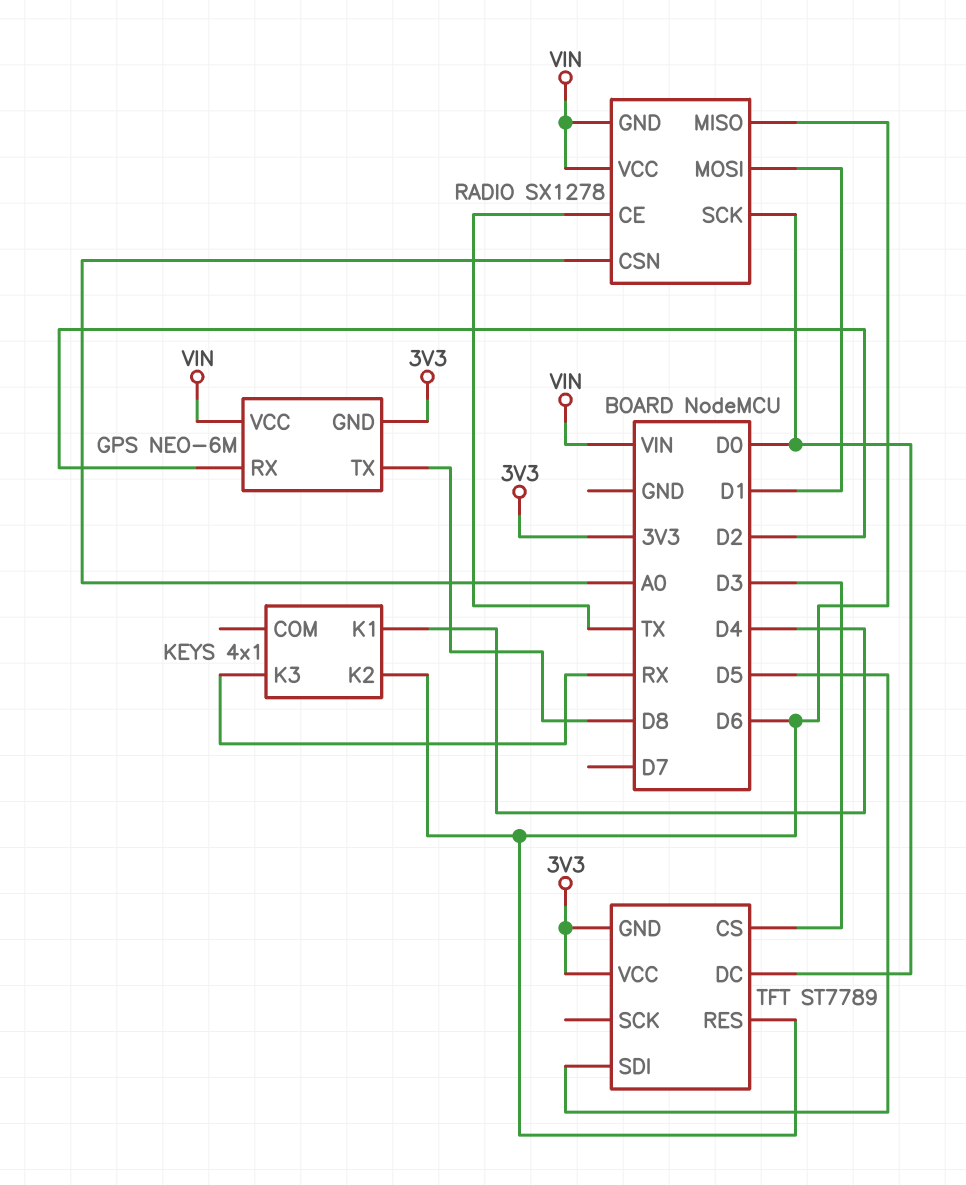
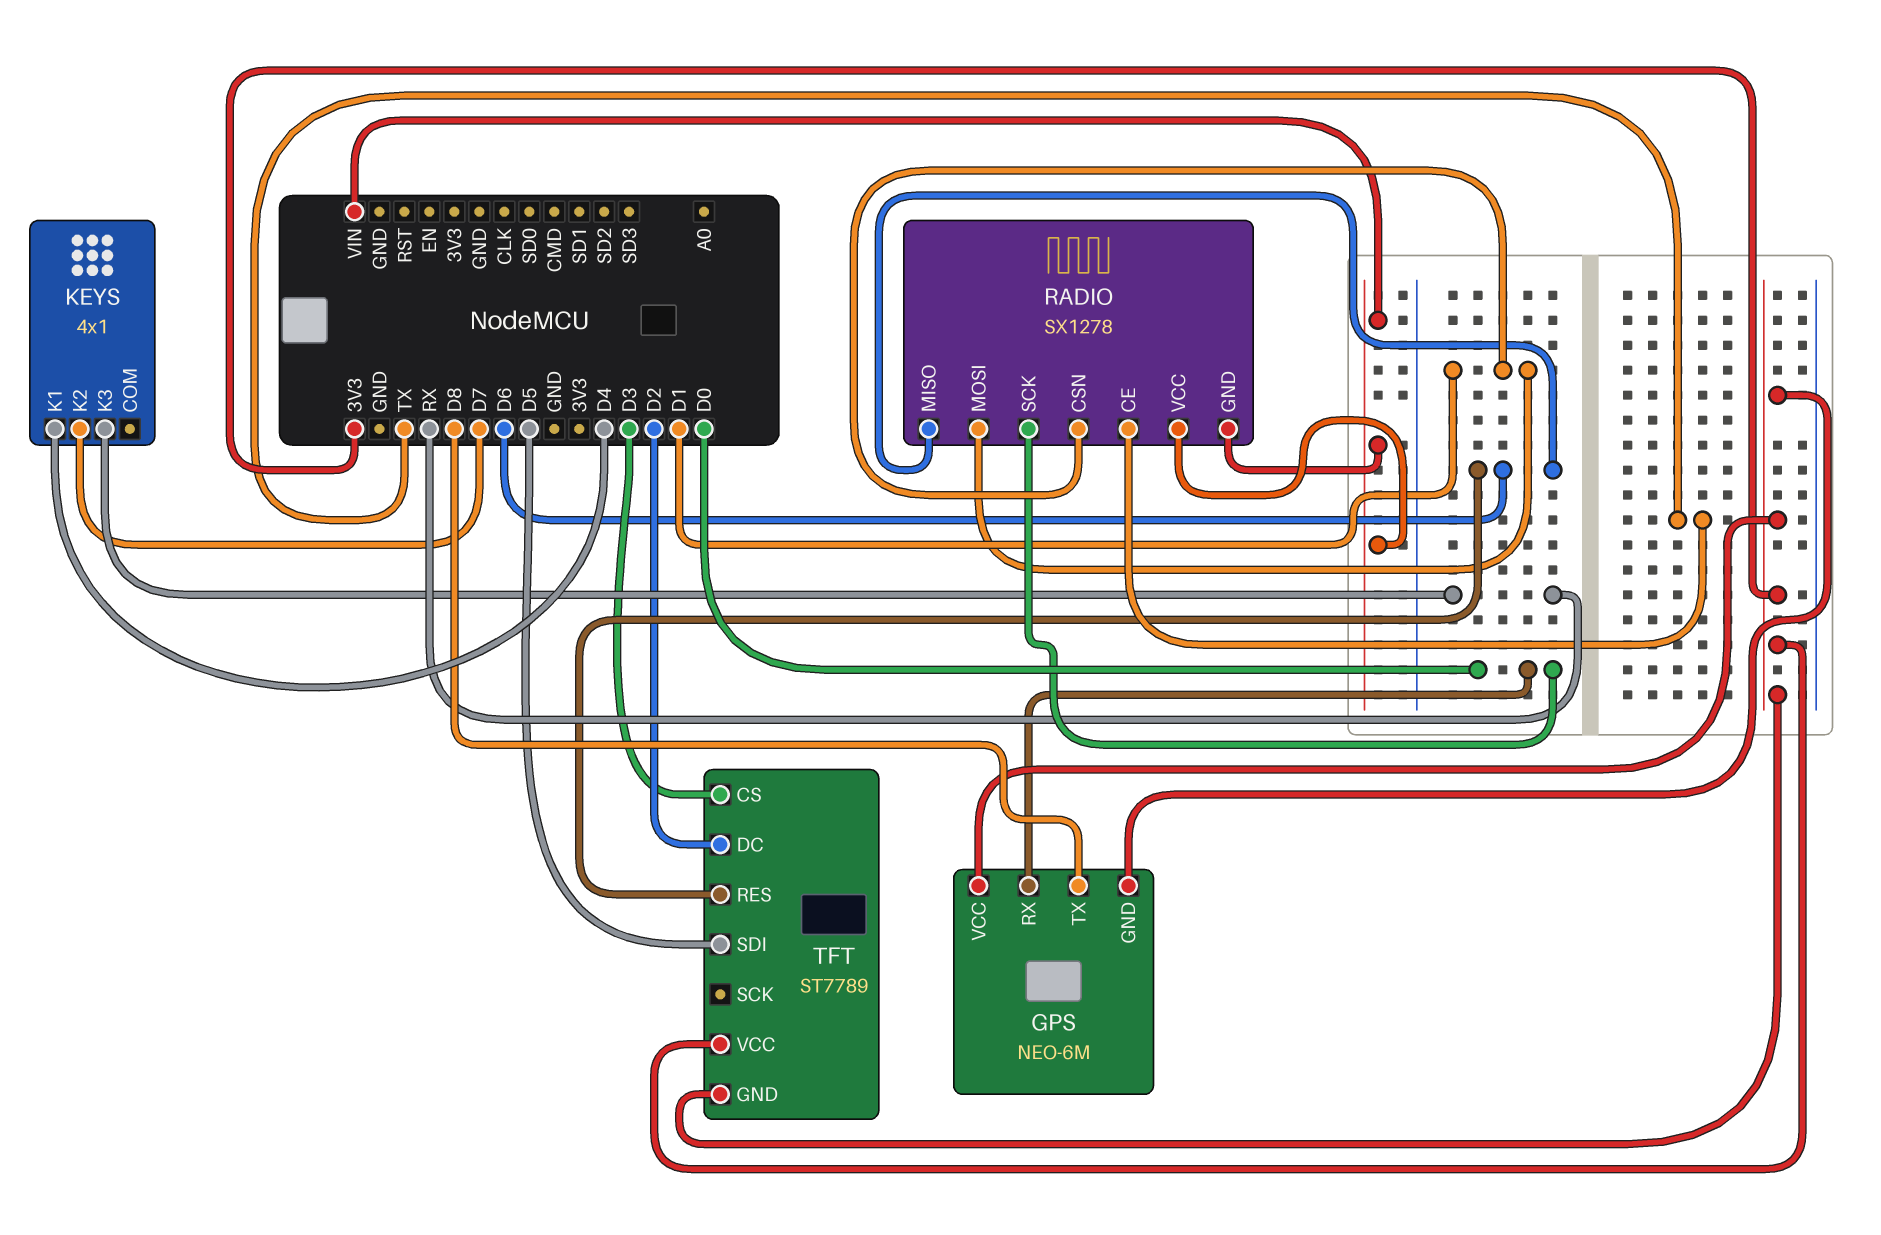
GPS pin RX: D2 -> D0
GPS pin VCC: VIN -> 3V3
KEYS pin K2: D6 -> D7
RADIO pin CSN: A0 -> D1
TFT pin DC: D0 -> D2

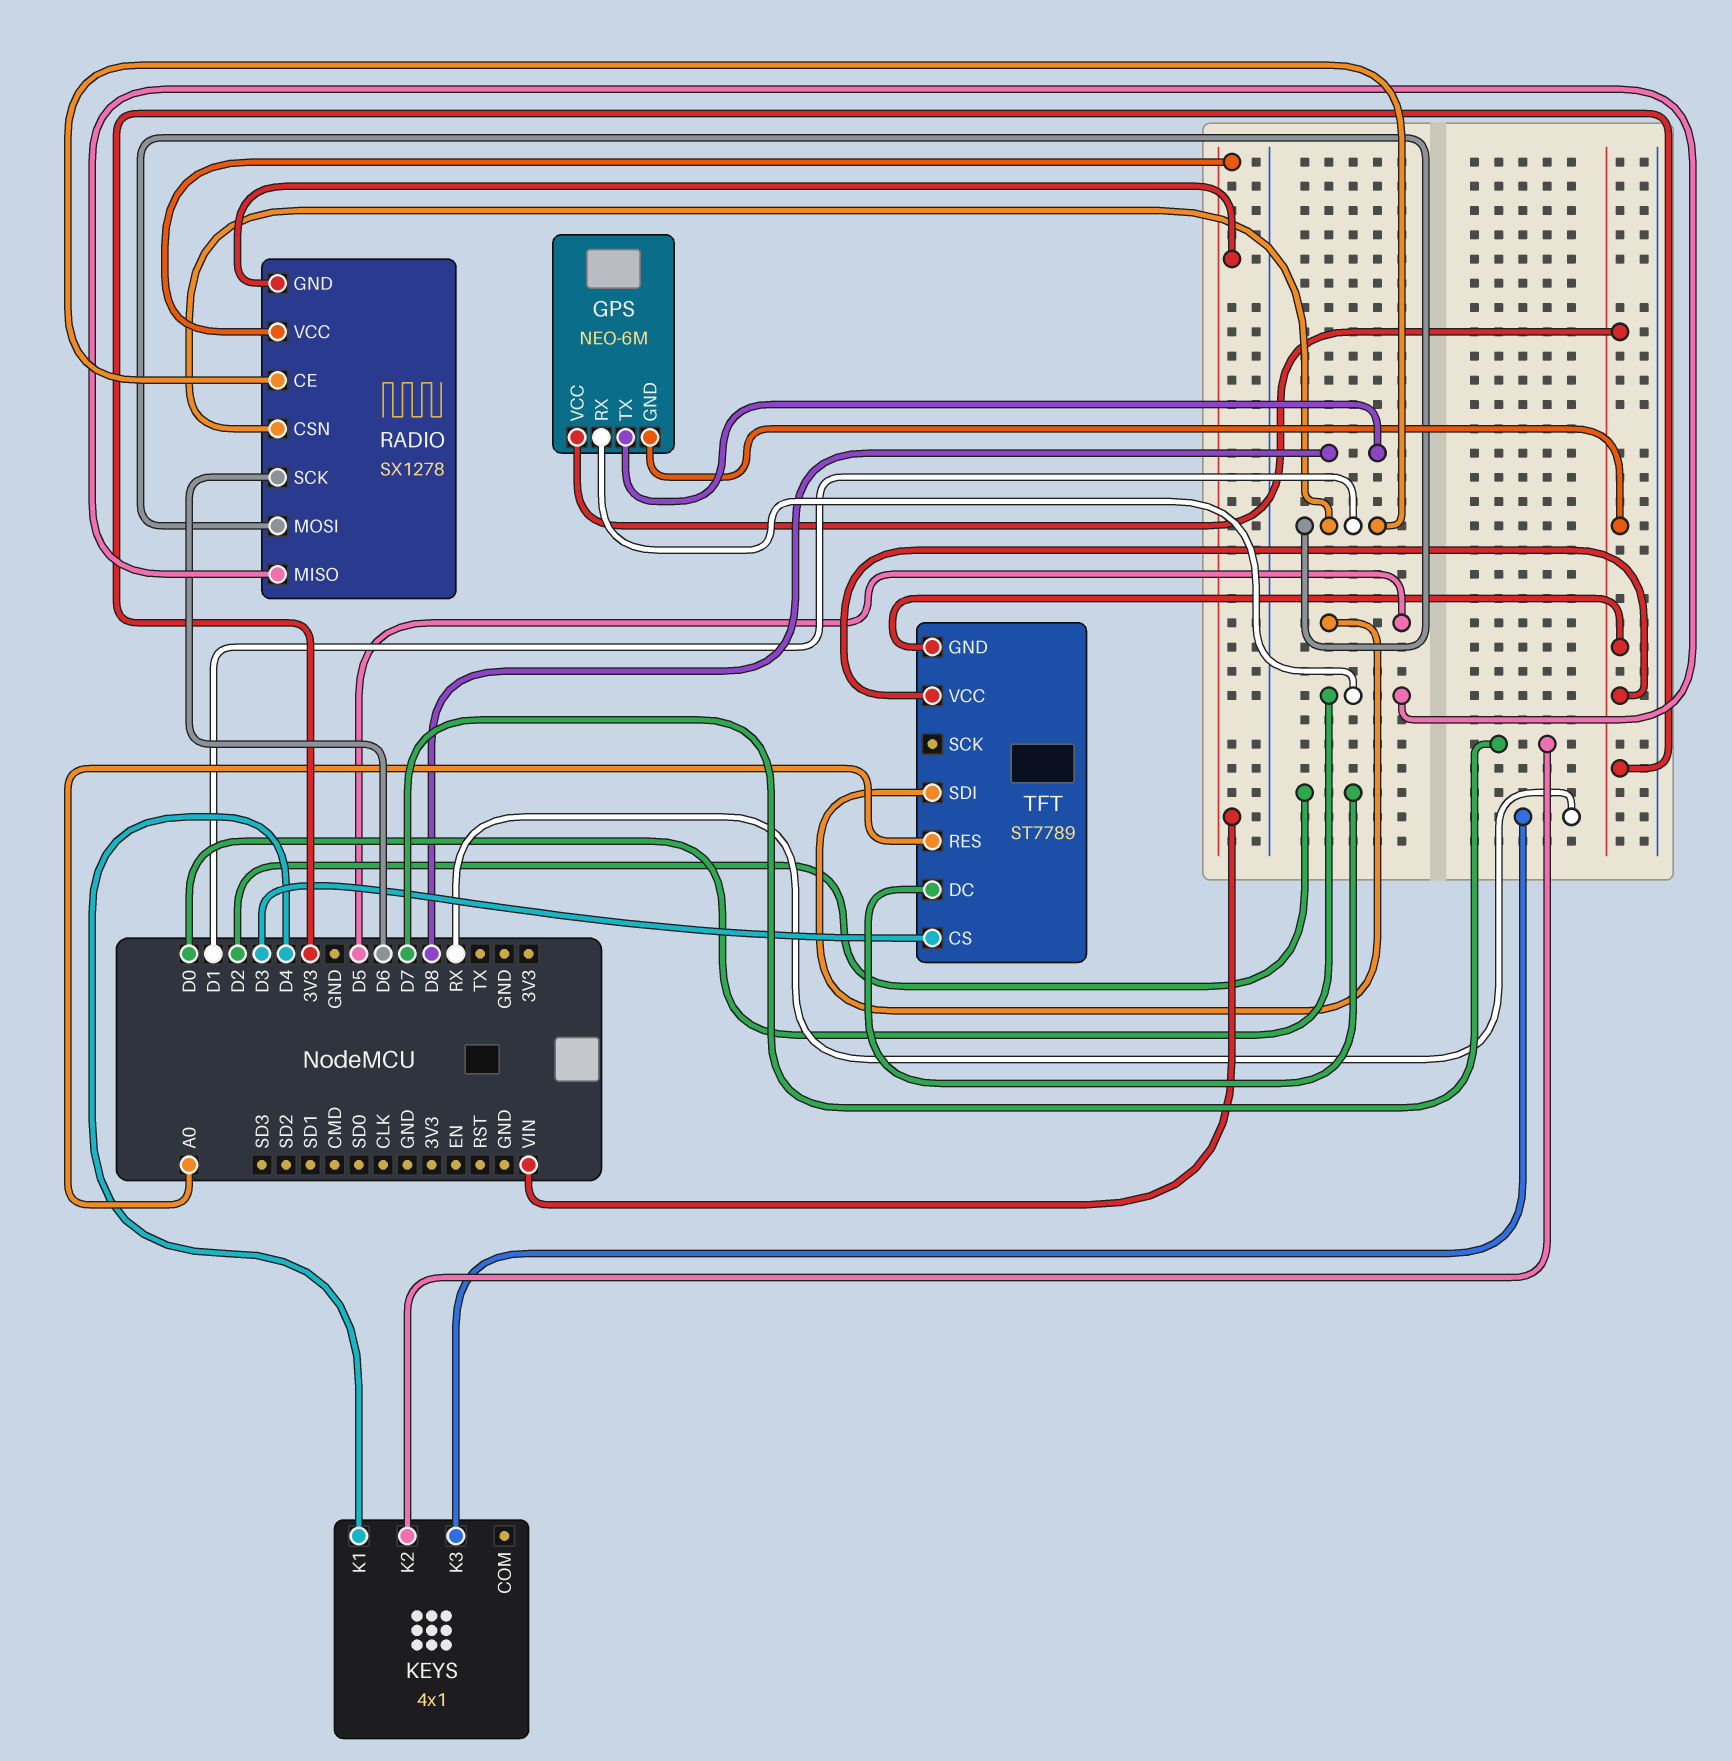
RADIO pin CE: TX -> D1
RADIO pin MISO: D6 -> D0
RADIO pin SCK: D0 -> D6
TFT pin RES: D6 -> A0

